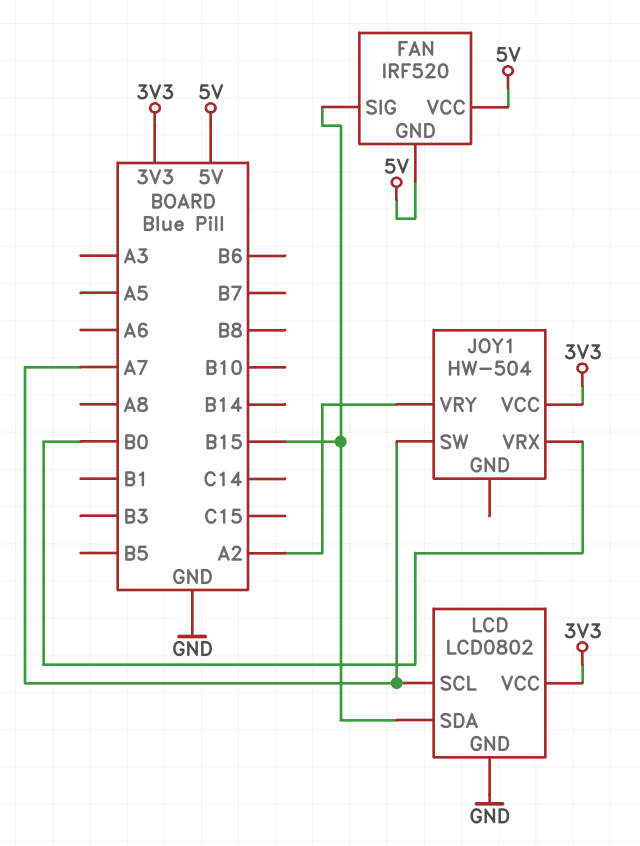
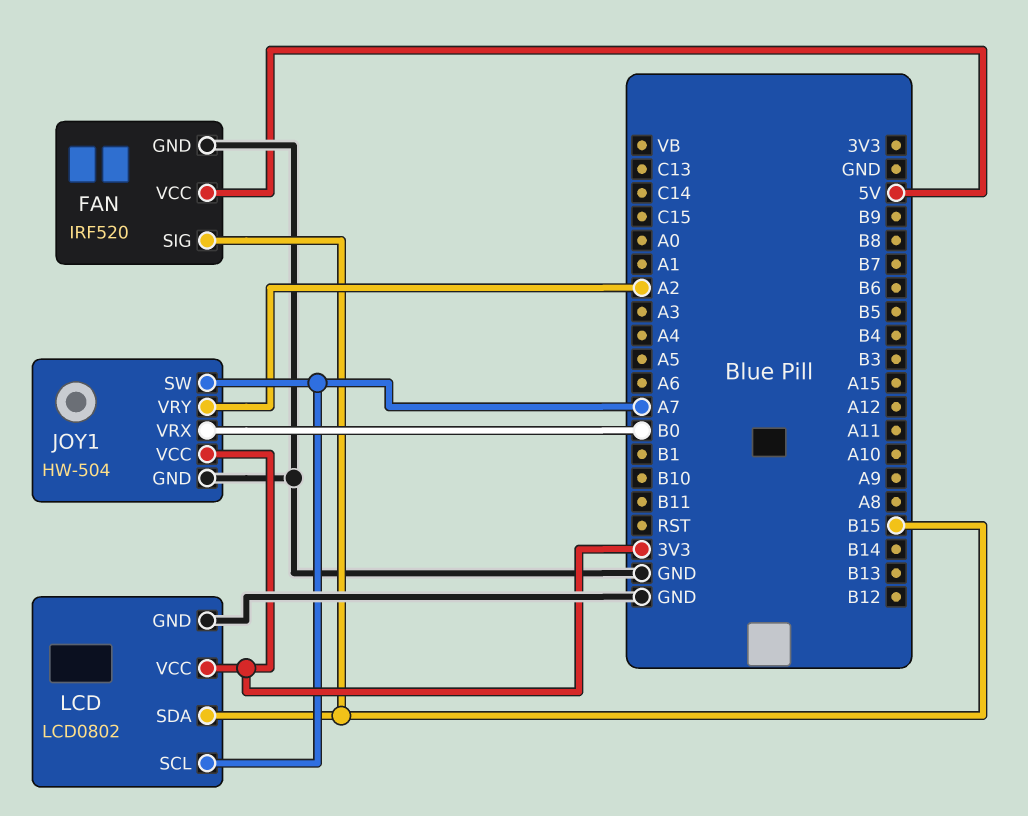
FAN pin GND: 5V -> GND
JOY1 pin GND: none -> GND

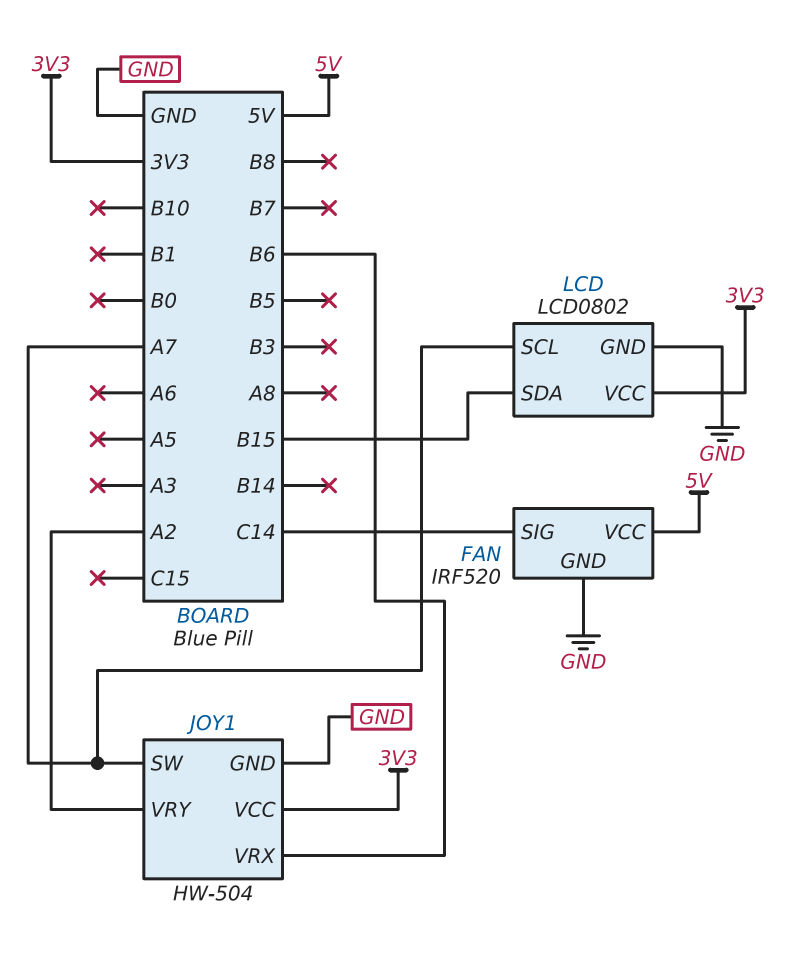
FAN pin SIG: B15 -> C14
JOY1 pin VRX: B0 -> B6

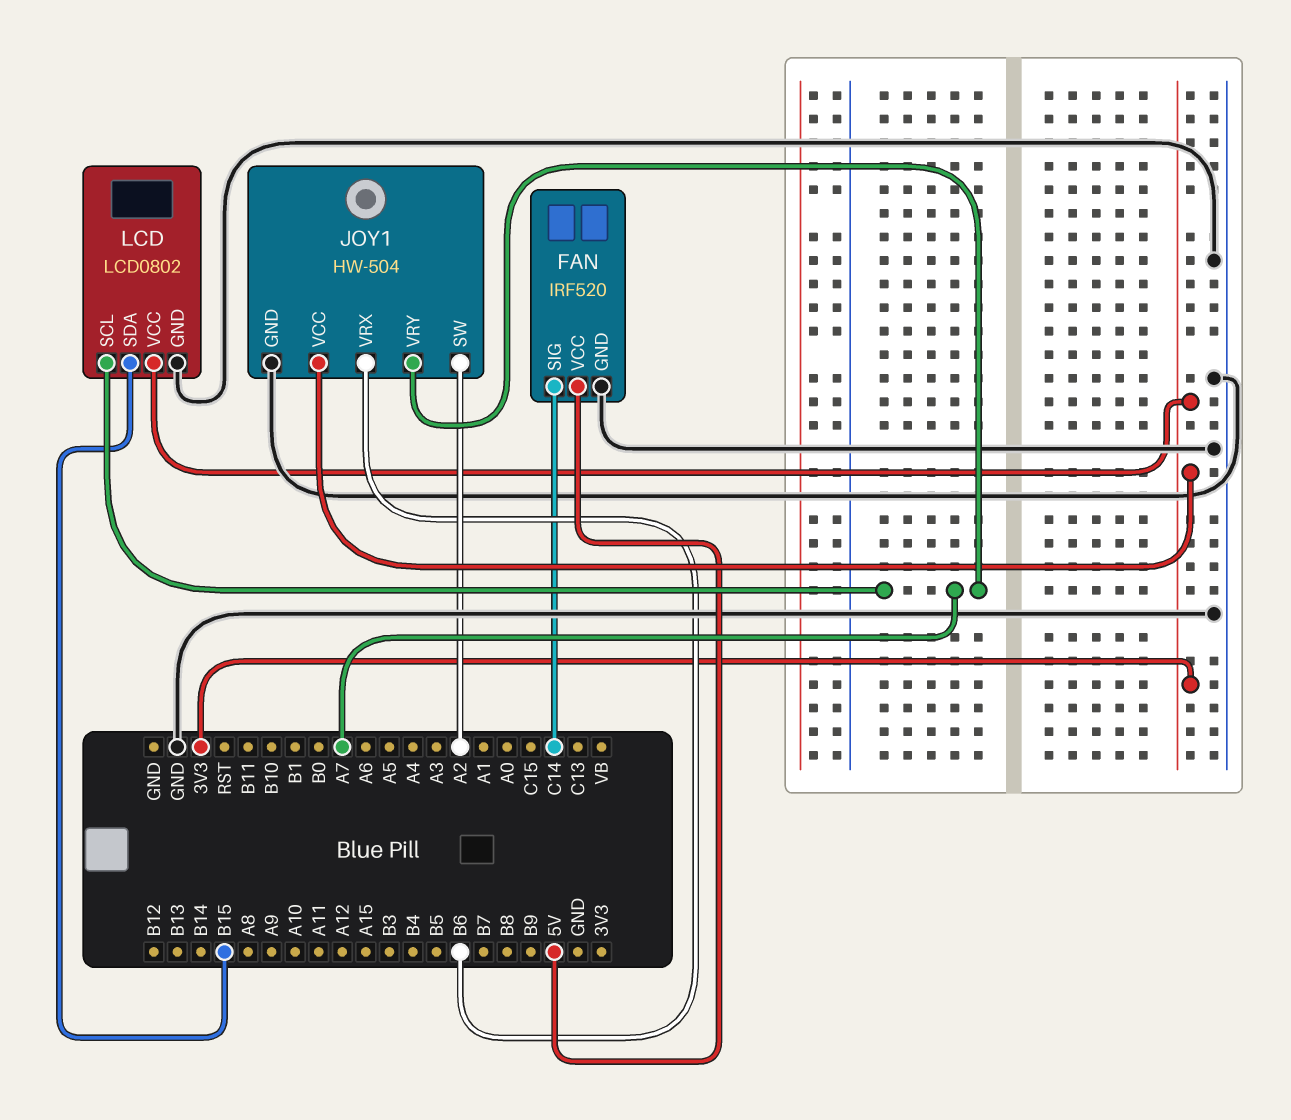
JOY1 pin SW: A7 -> A2
JOY1 pin VRY: A2 -> A7

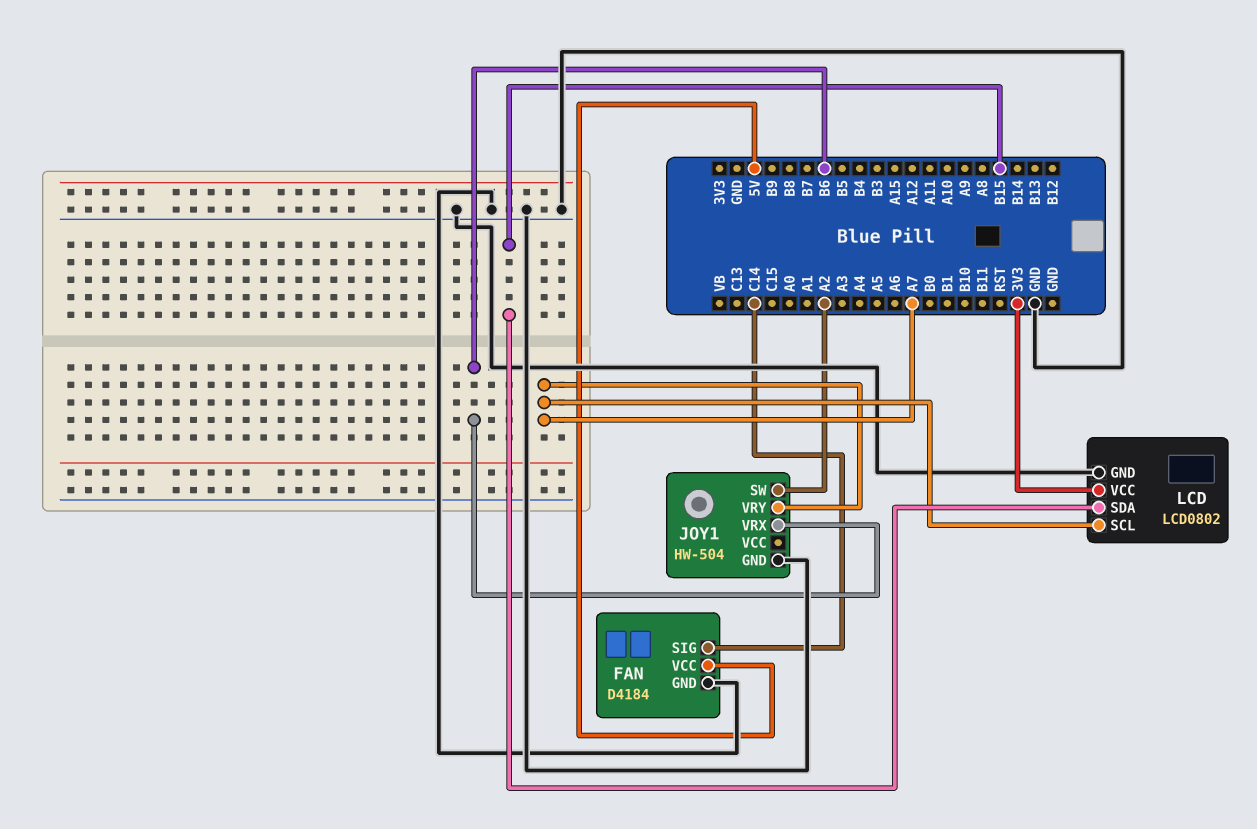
FAN: IRF520 -> D4184
JOY1 pin VCC: 3V3 -> none

